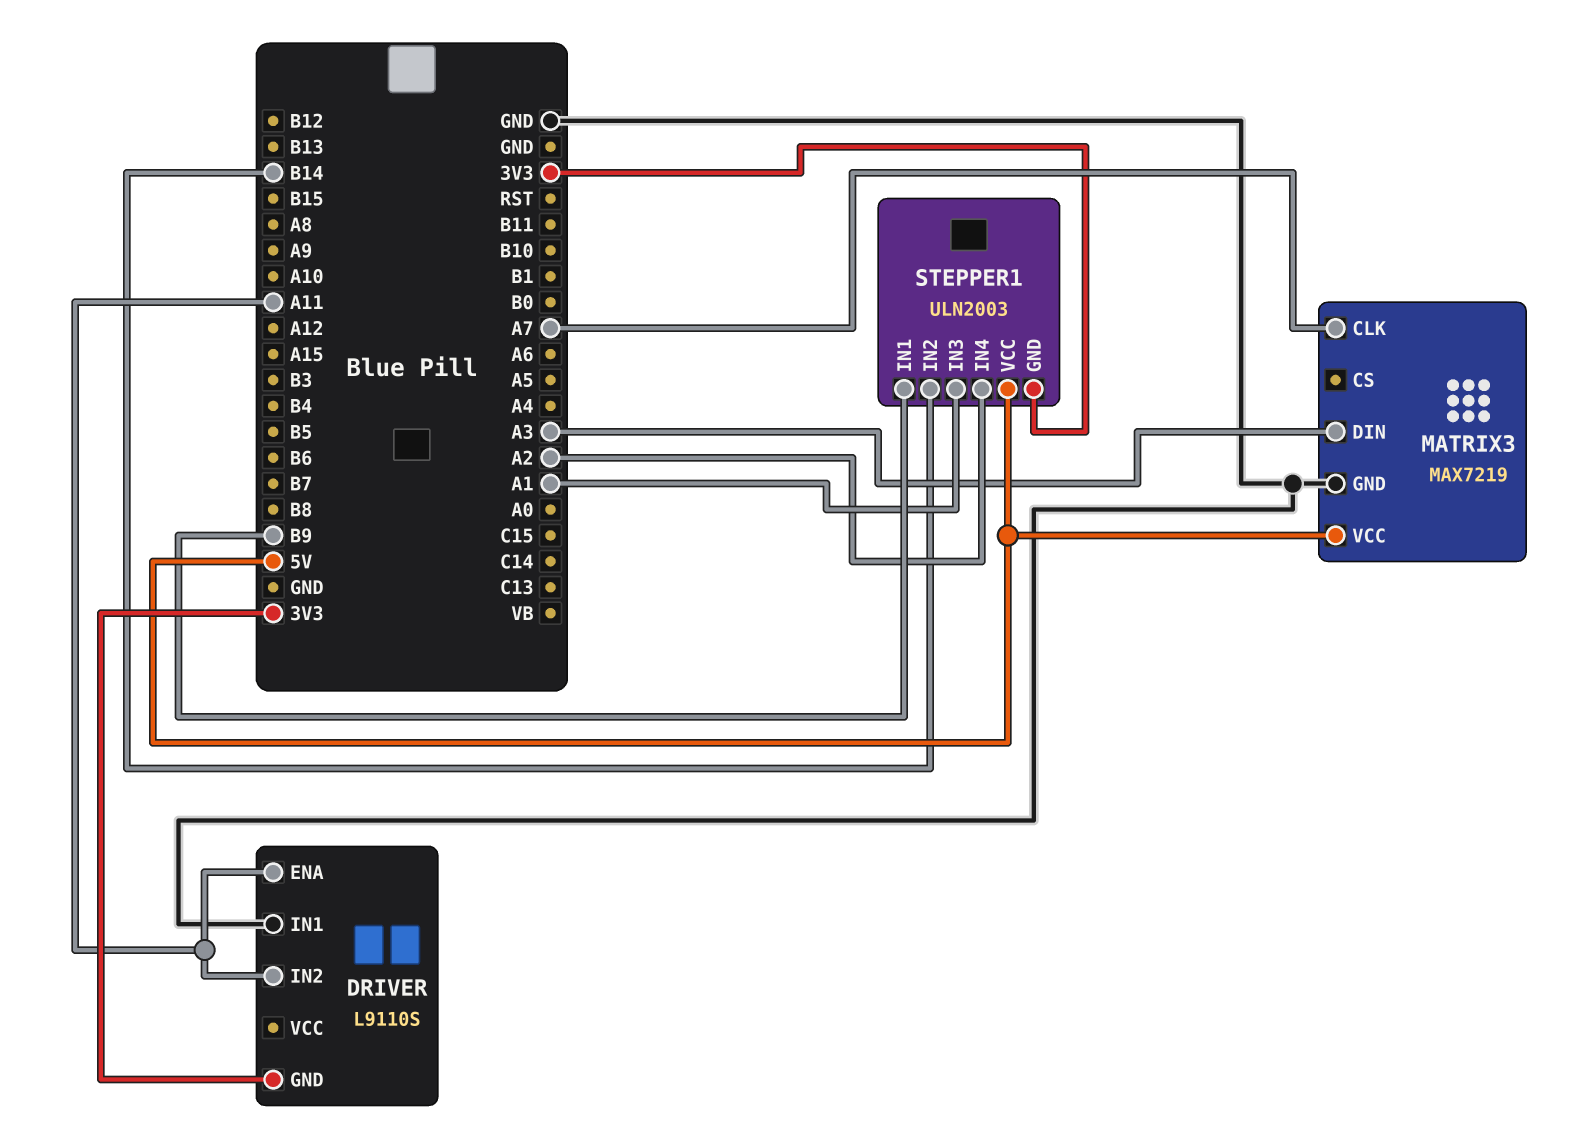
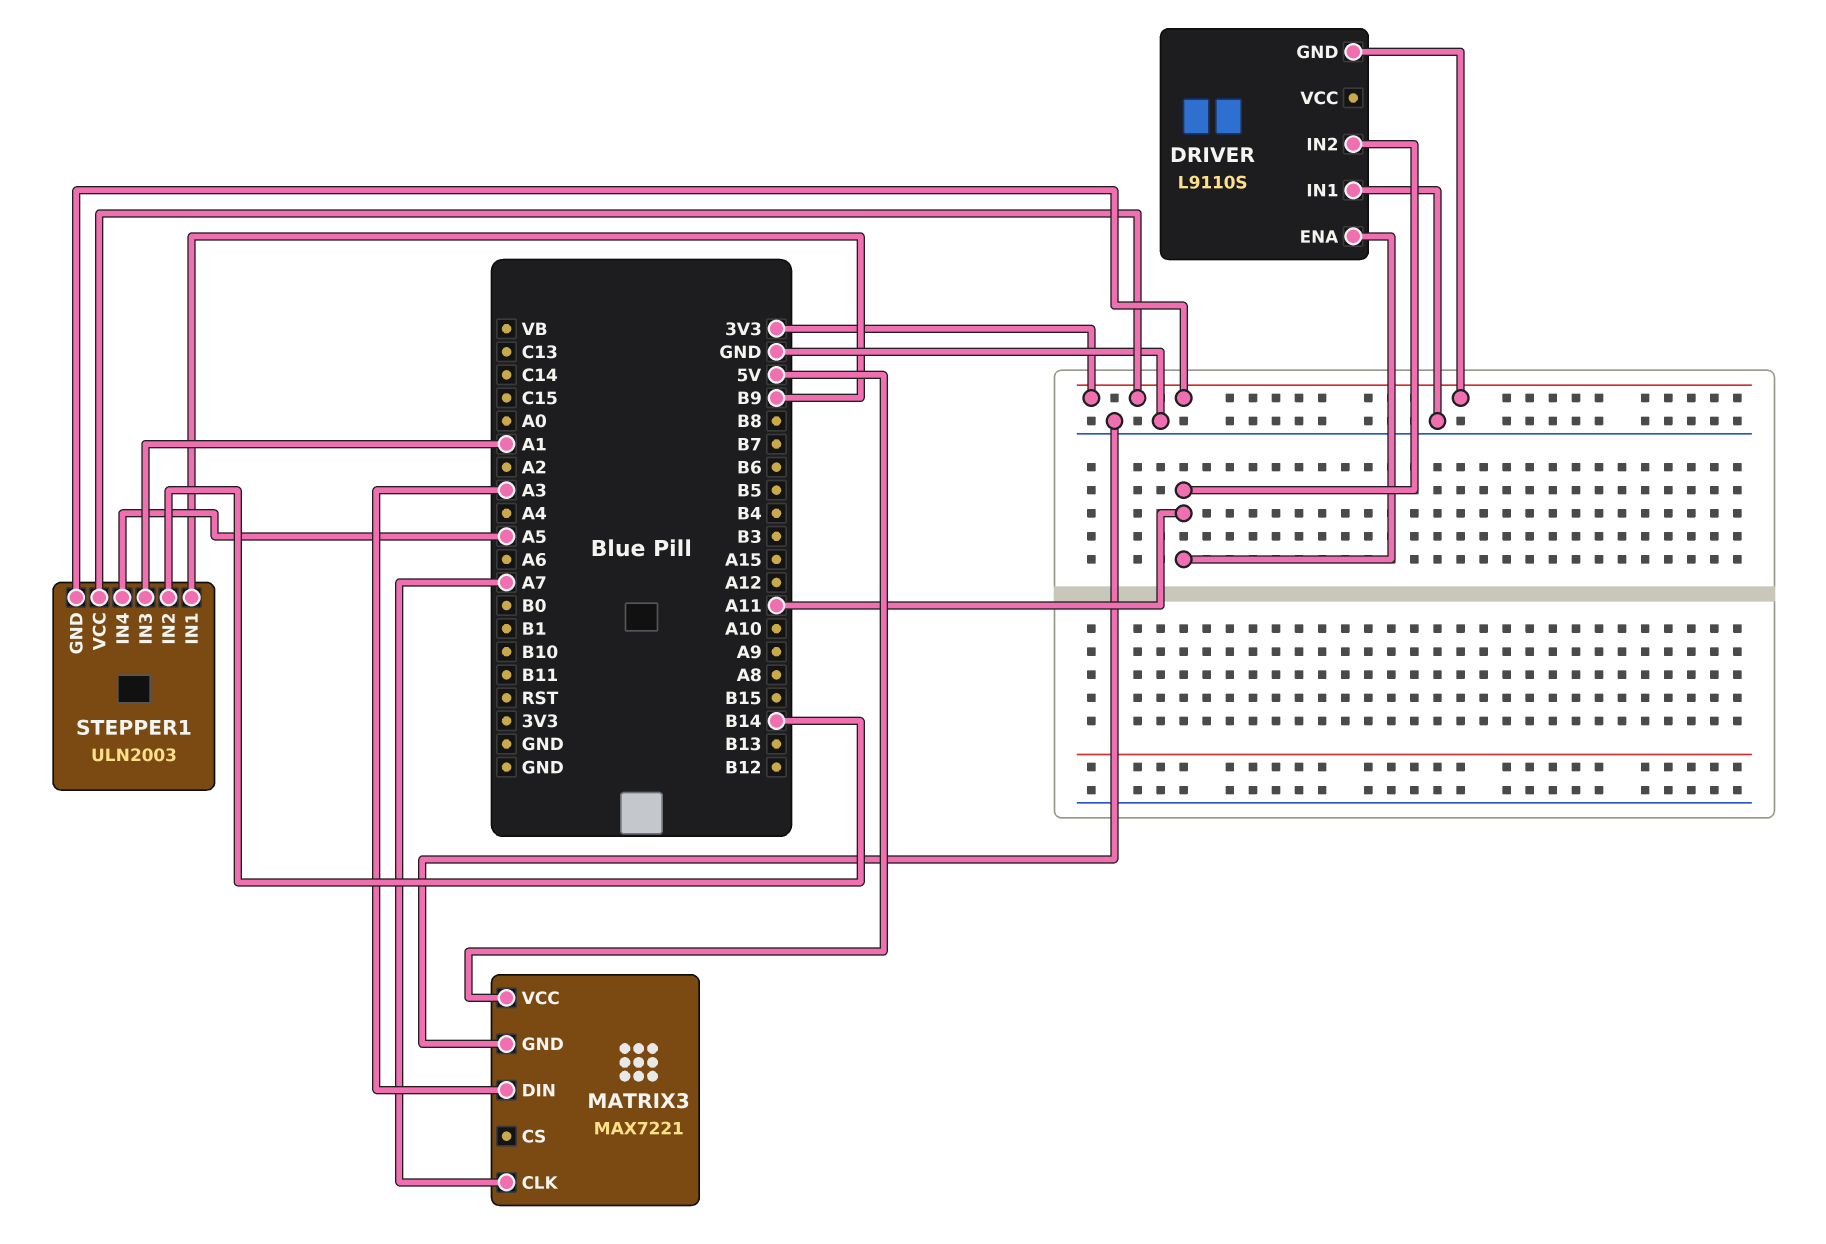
MATRIX3: MAX7219 -> MAX7221
STEPPER1 pin IN4: A2 -> A5
STEPPER1 pin VCC: 5V -> 3V3

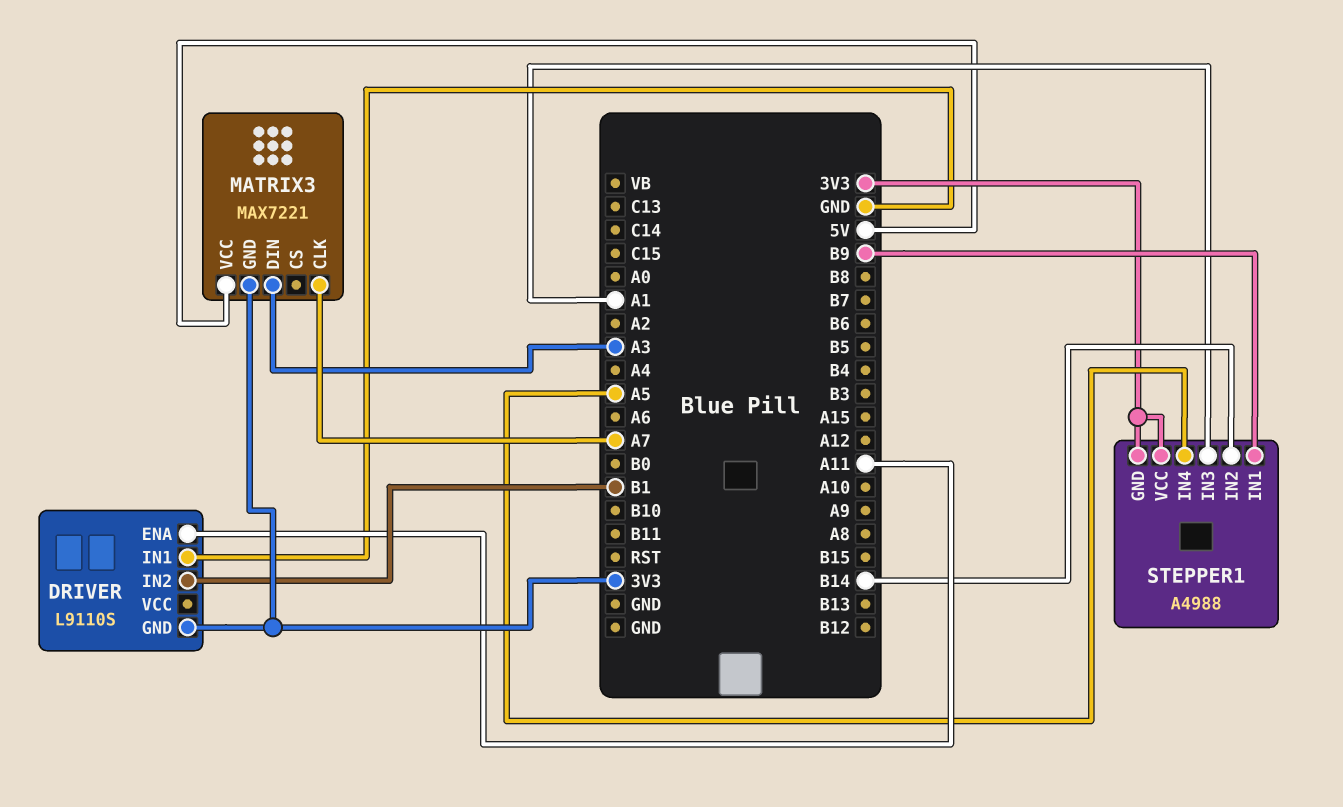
DRIVER pin IN2: A11 -> B1
MATRIX3 pin GND: GND -> 3V3
STEPPER1: ULN2003 -> A4988

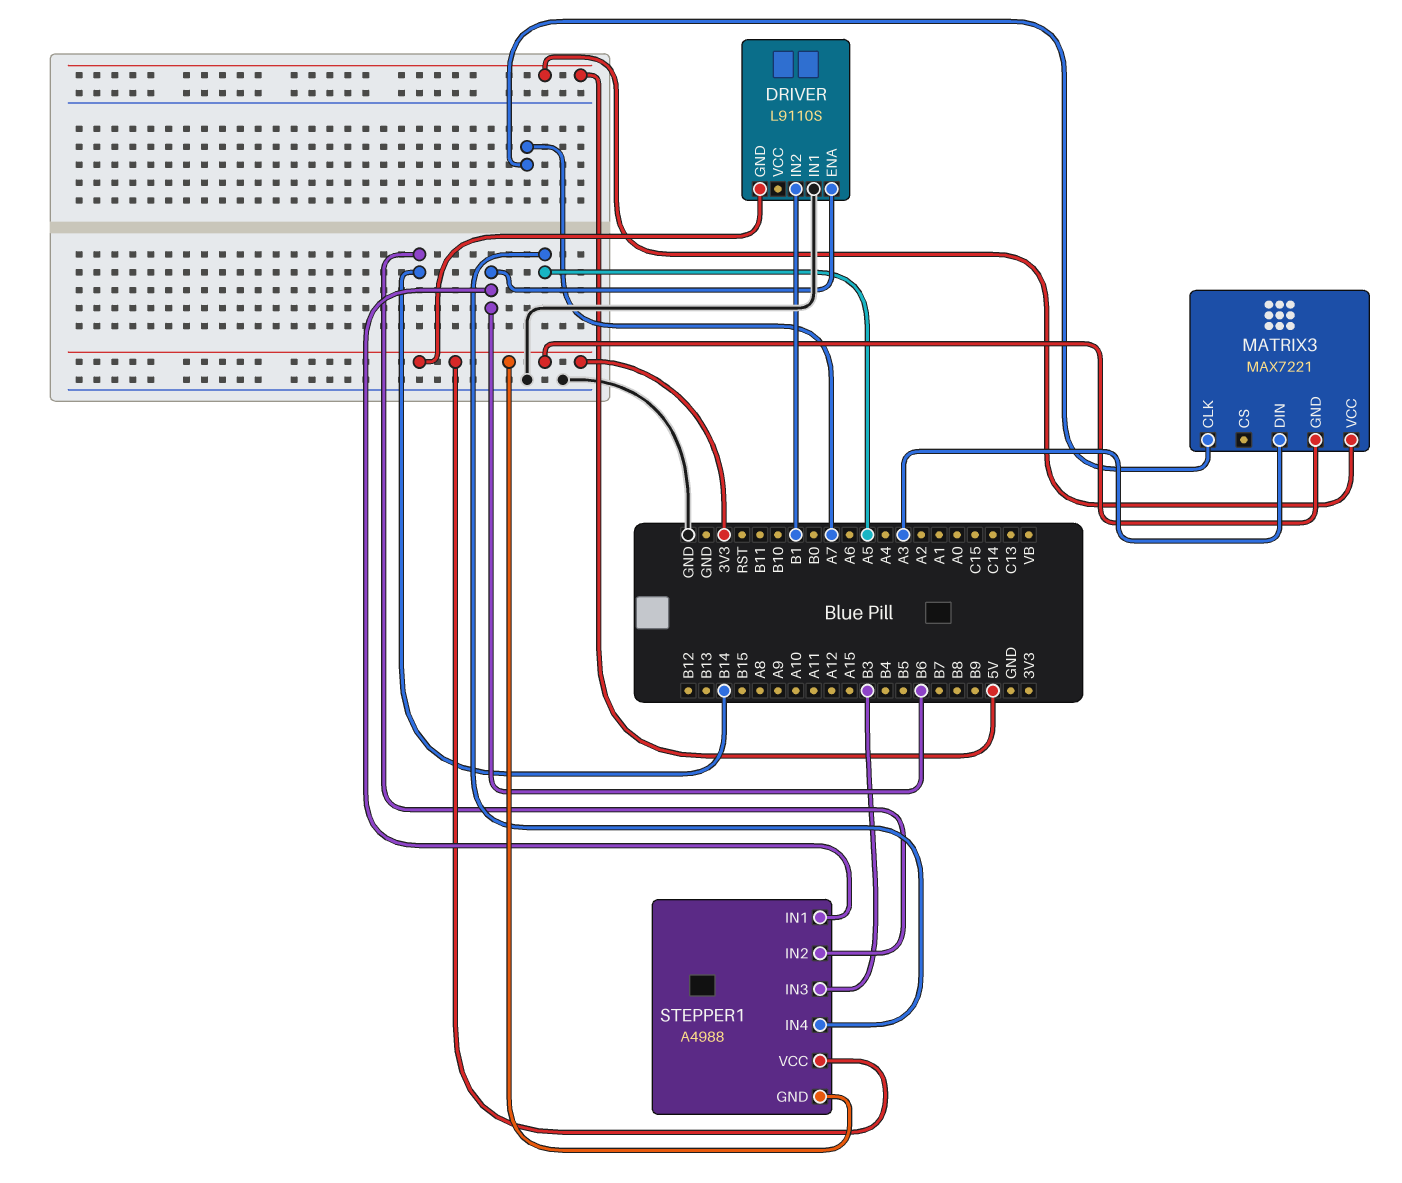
DRIVER pin ENA: A11 -> B6
STEPPER1 pin IN1: B9 -> B6
STEPPER1 pin IN3: A1 -> B3

